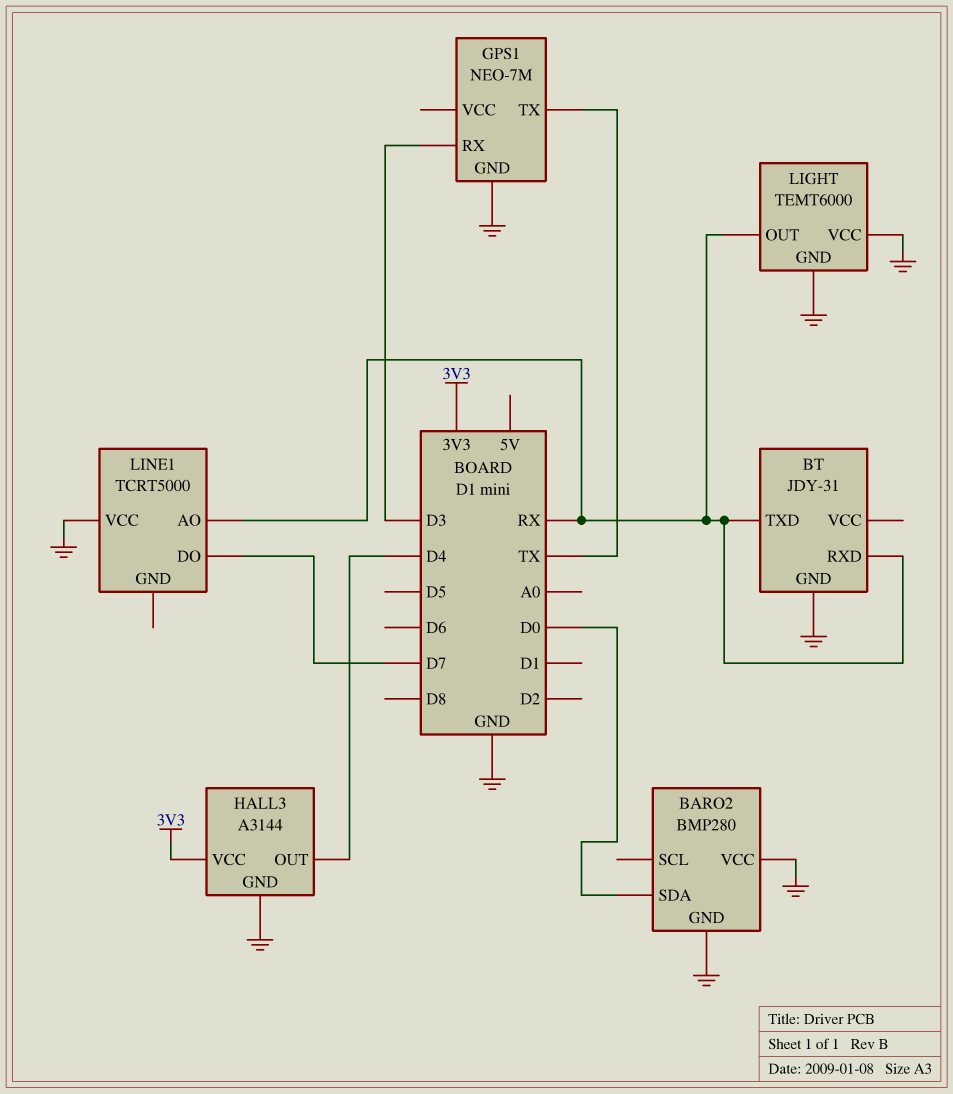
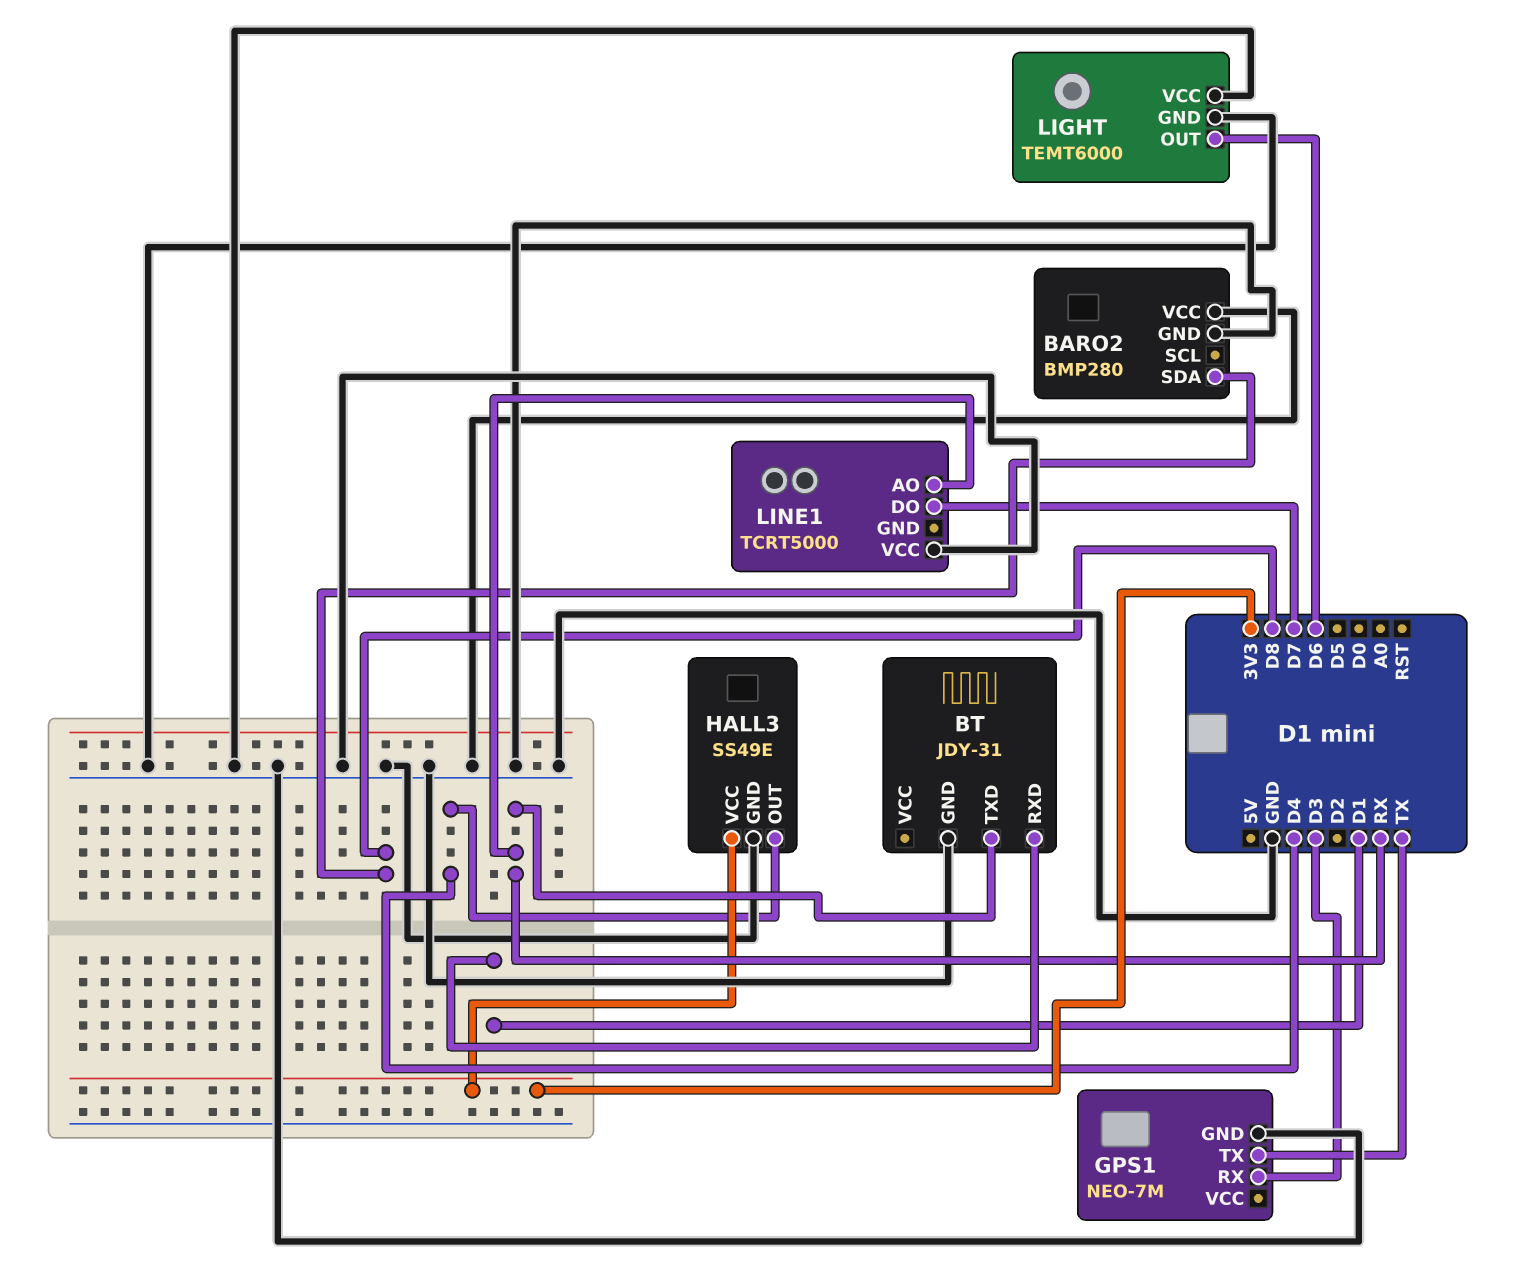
BARO2 pin SDA: D0 -> D8
BT pin RXD: RX -> D1
HALL3: A3144 -> SS49E
LIGHT pin OUT: RX -> D6

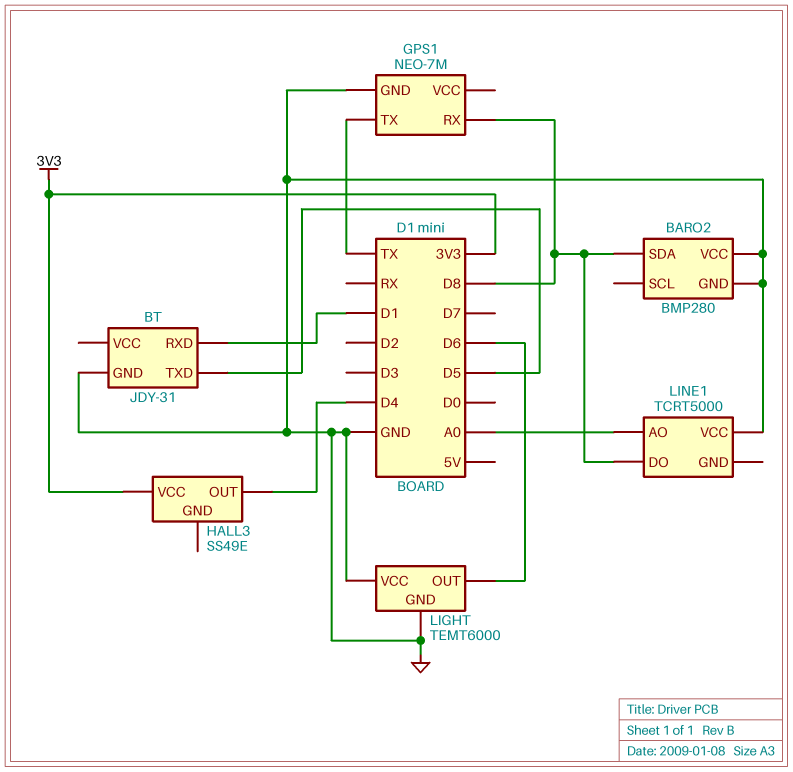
BT pin TXD: RX -> D5
GPS1 pin RX: D3 -> D8
HALL3 pin GND: GND -> none
LINE1 pin AO: RX -> A0
LINE1 pin DO: D7 -> D8

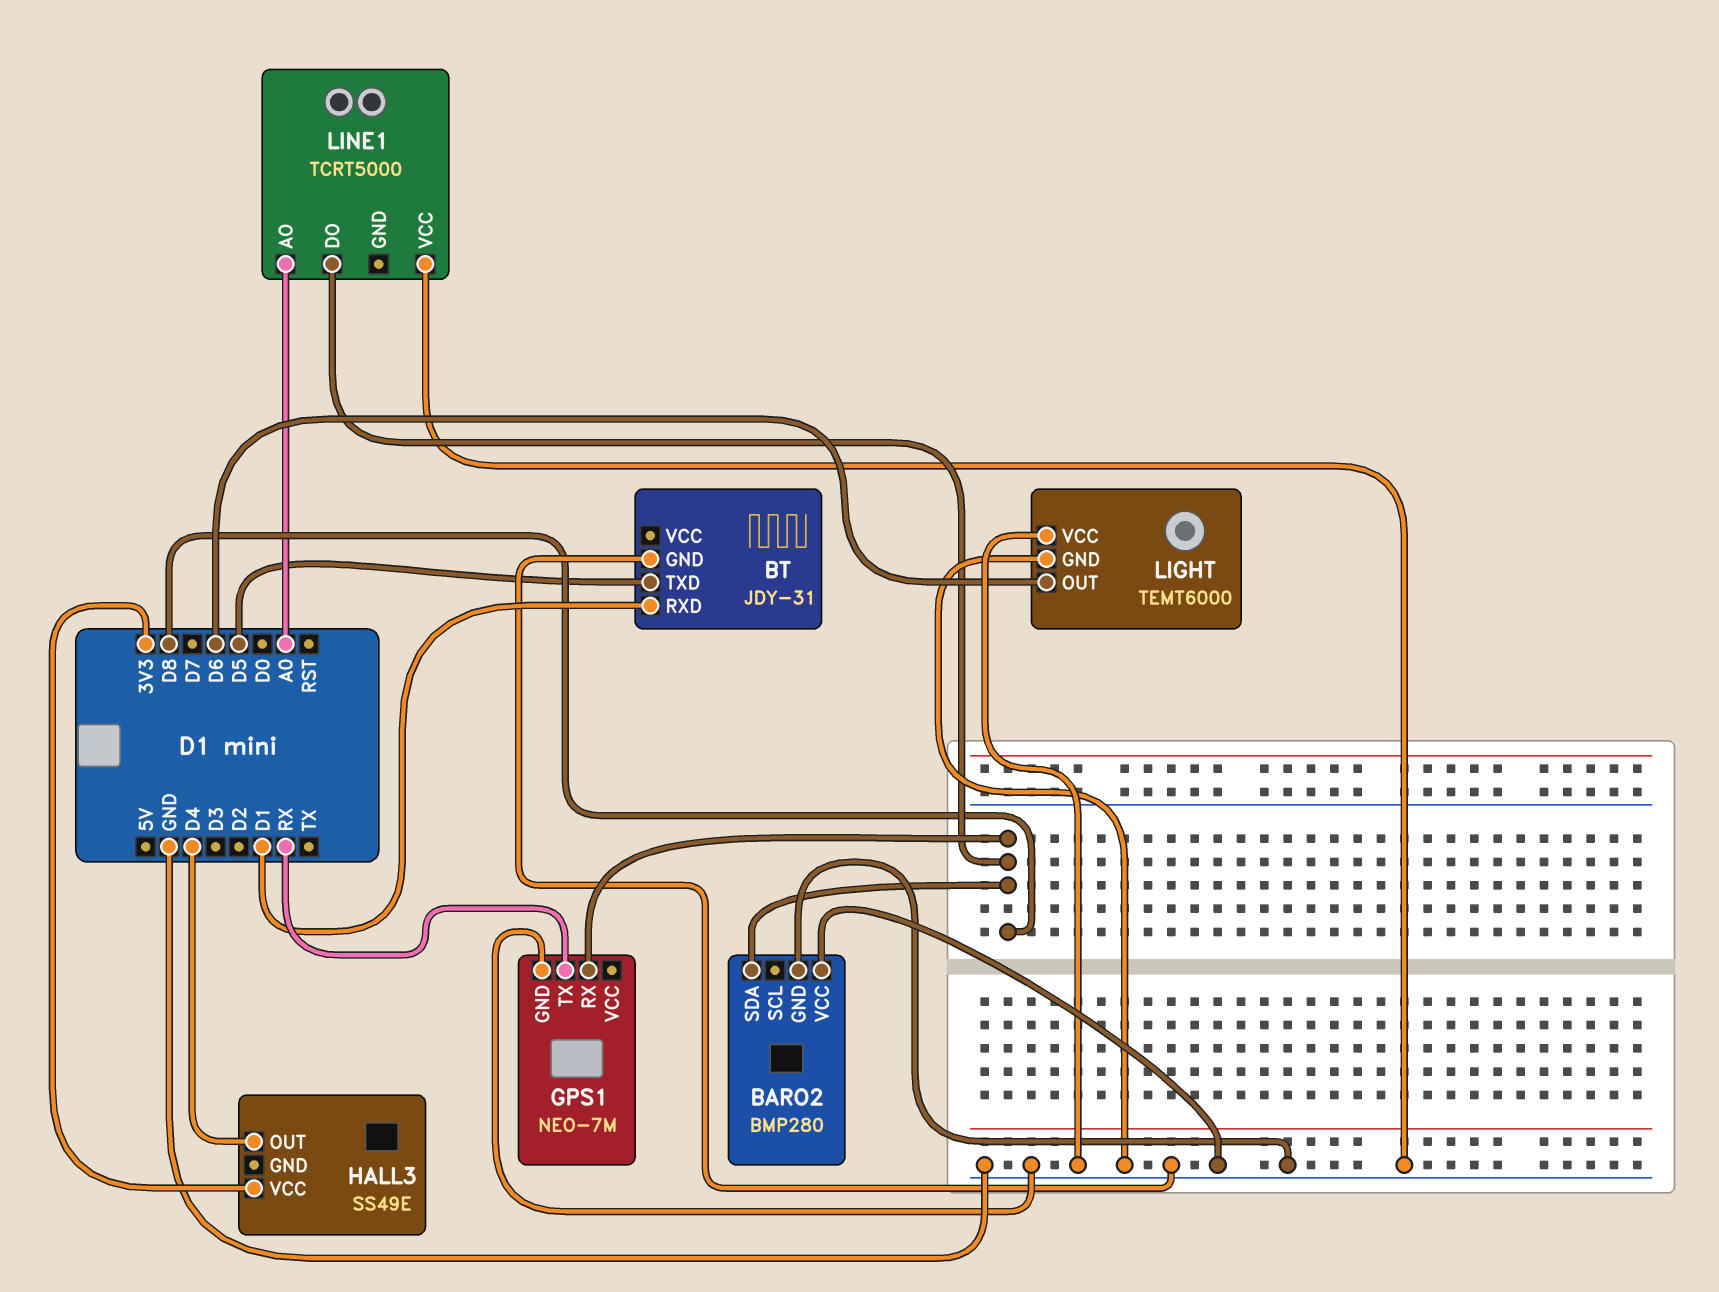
GPS1 pin TX: TX -> RX

